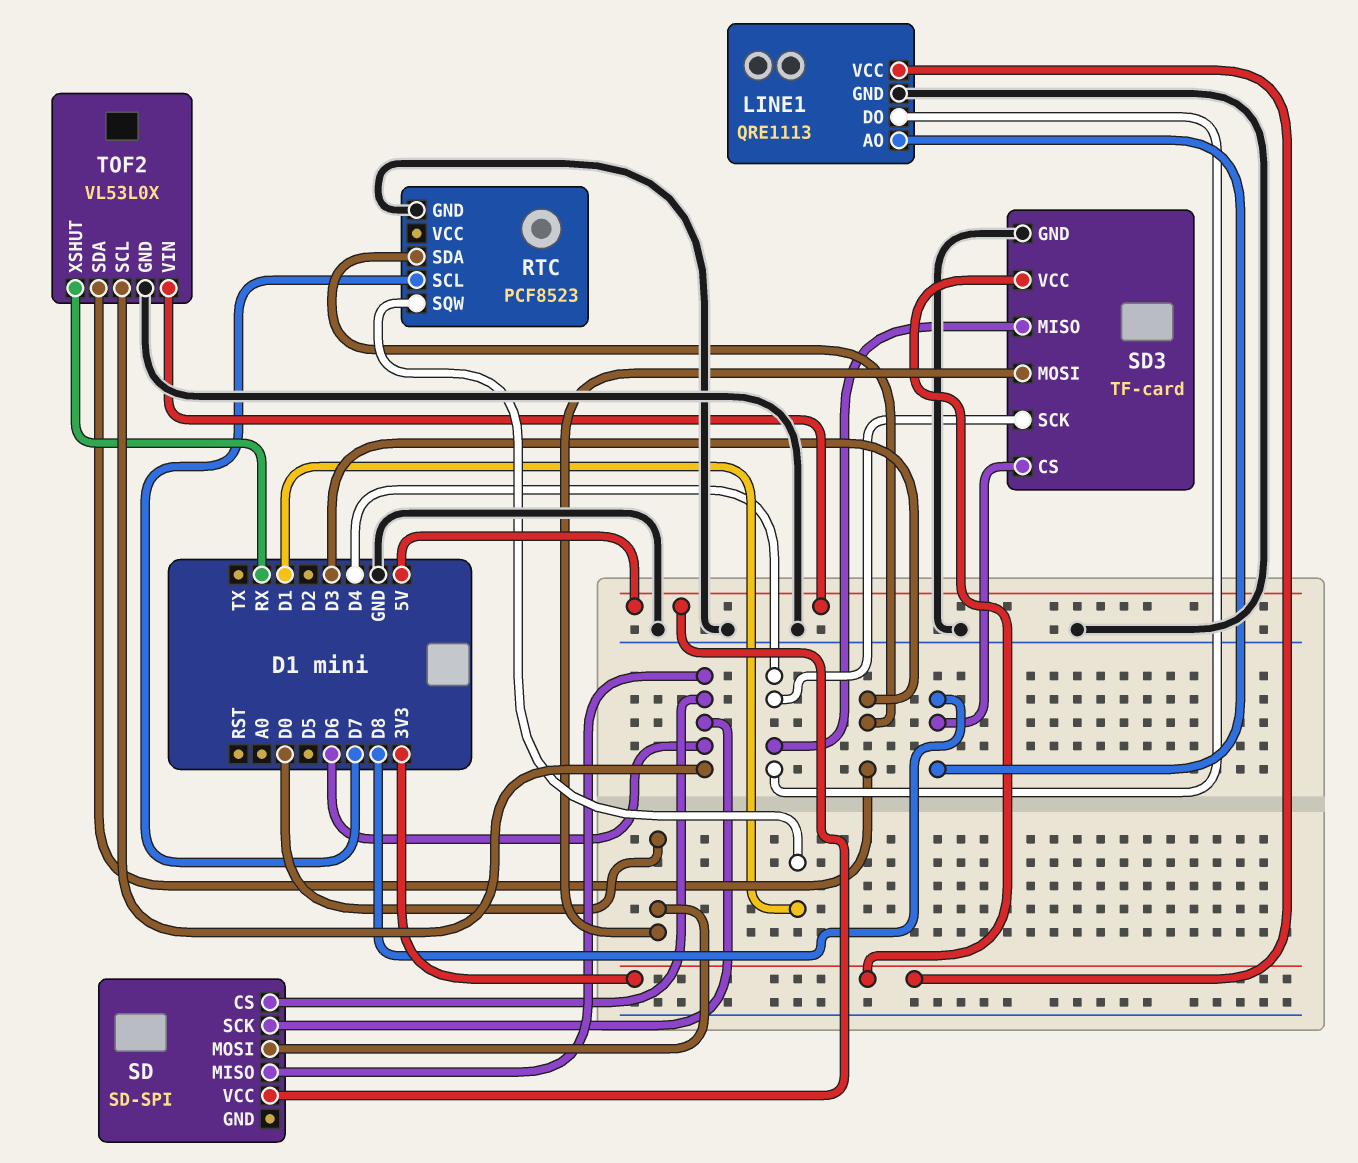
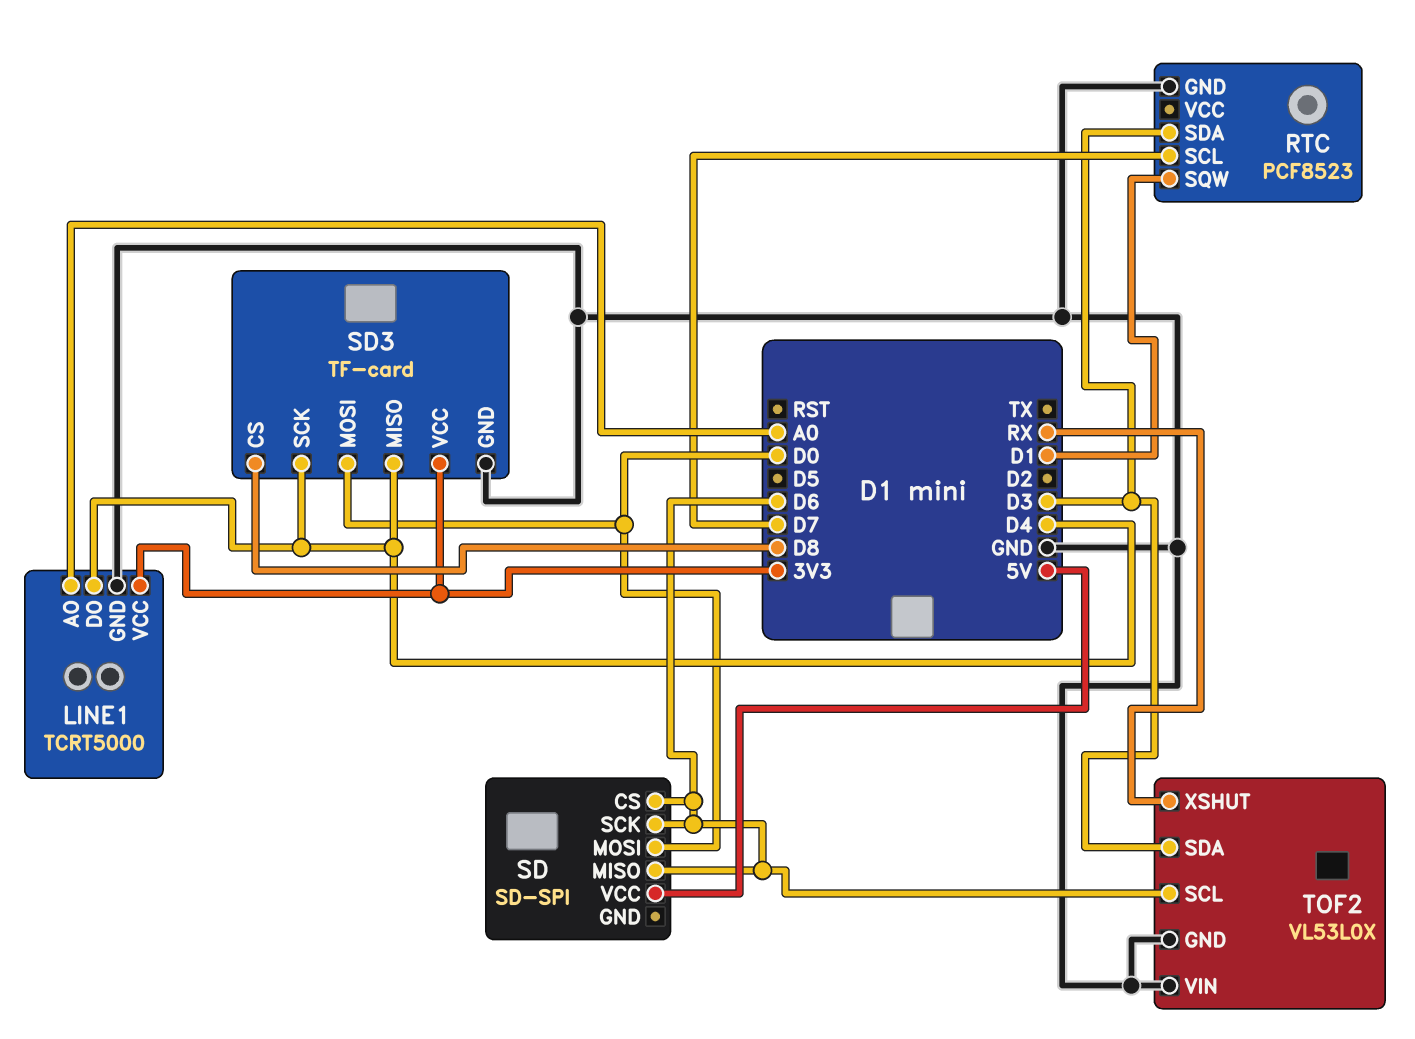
LINE1: QRE1113 -> TCRT5000
LINE1 pin AO: D8 -> A0
TOF2 pin VIN: 5V -> GND

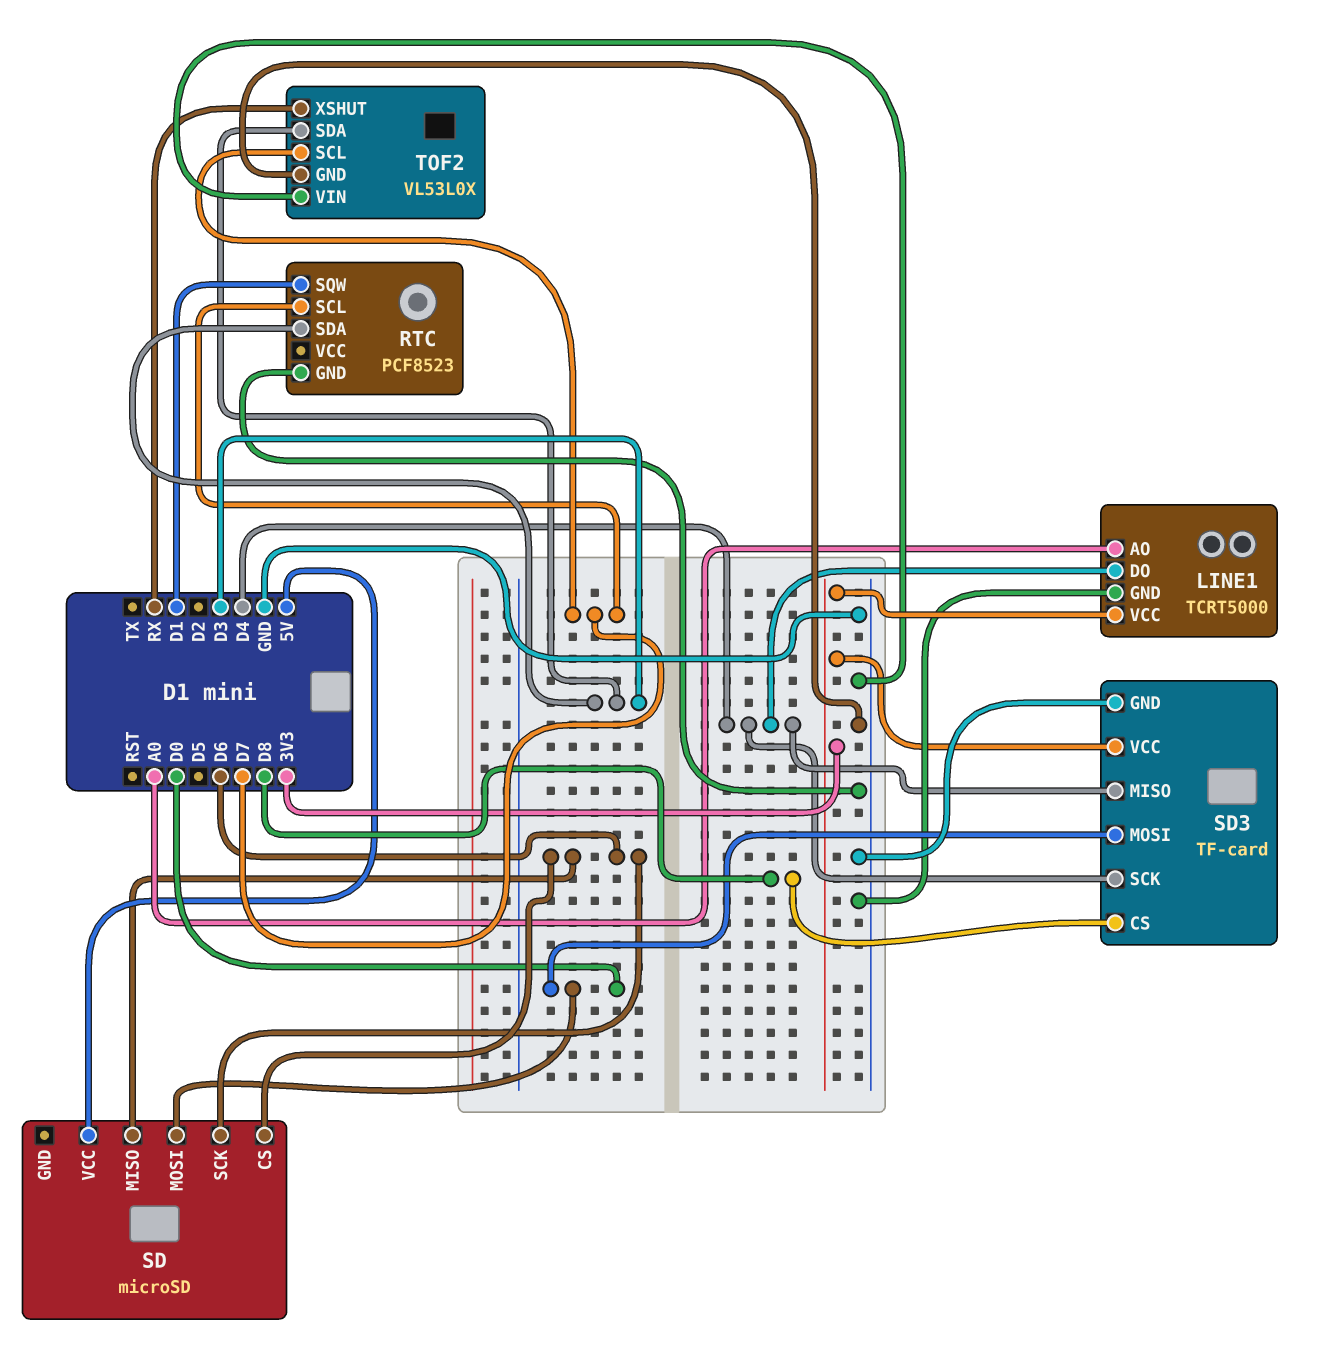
SD: SD-SPI -> microSD
TOF2 pin SCL: D6 -> D7

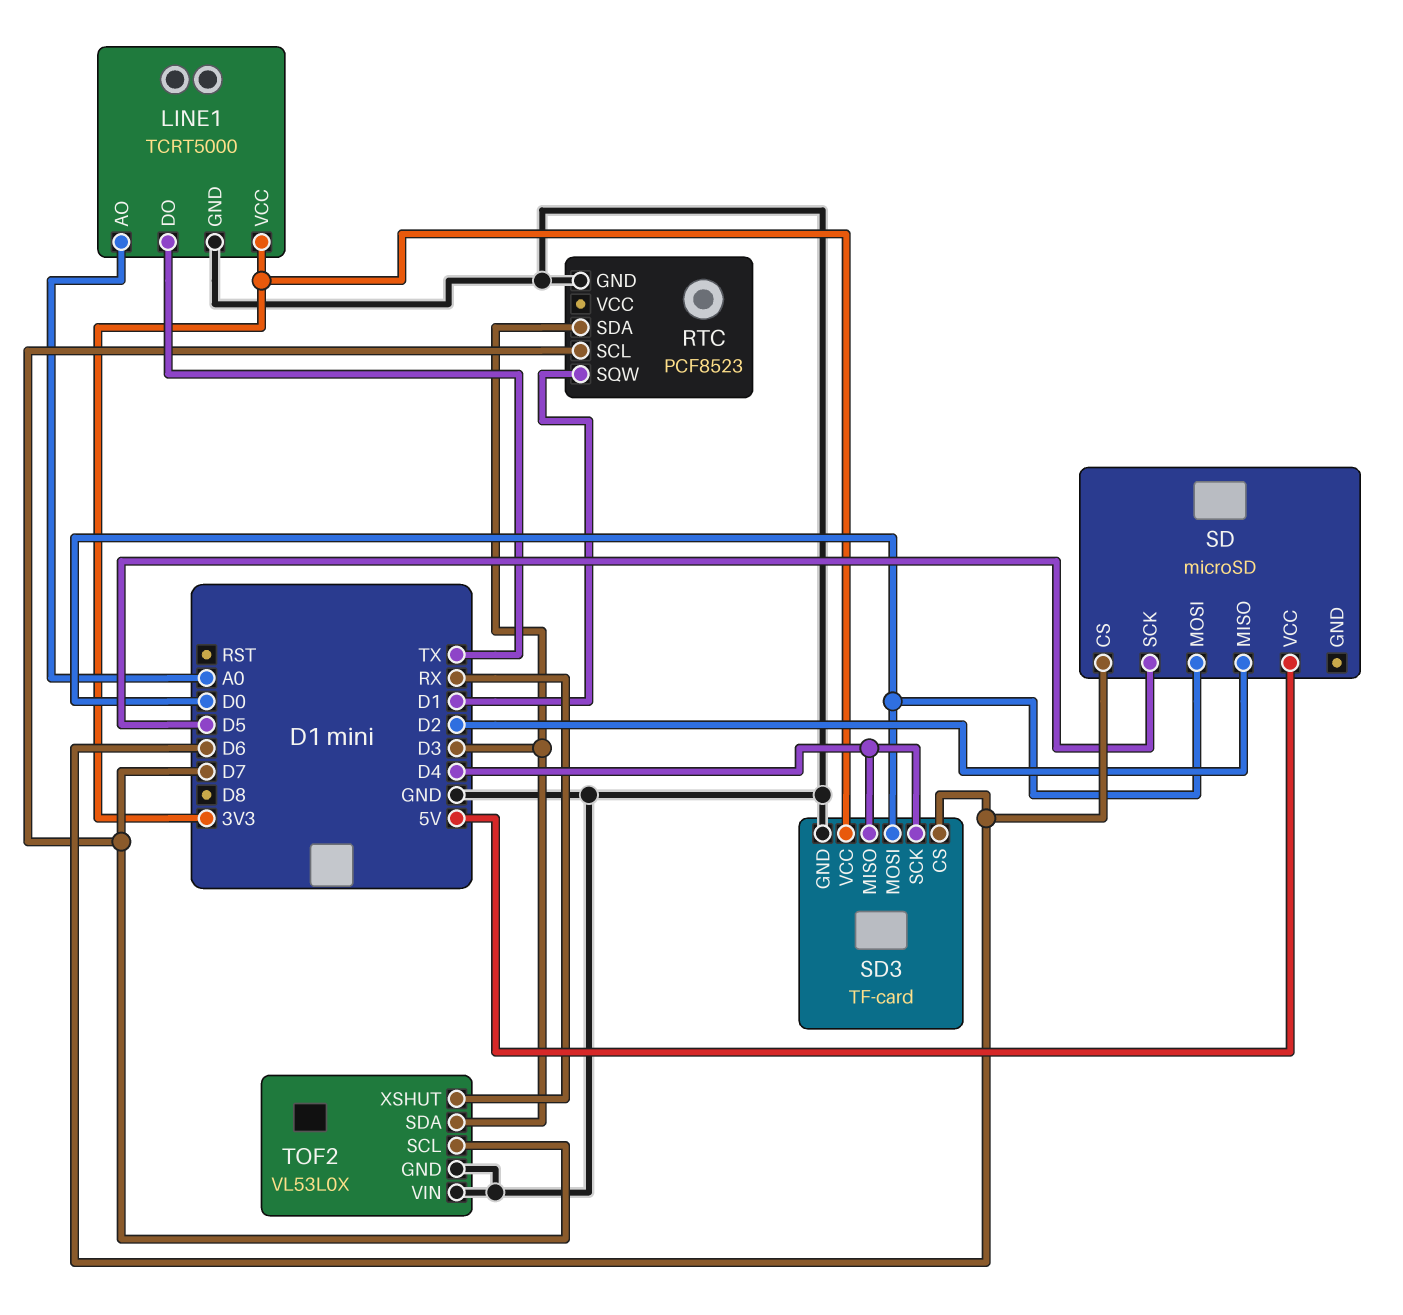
LINE1 pin DO: D4 -> TX
SD pin MISO: D6 -> D2
SD pin SCK: D6 -> D5
SD3 pin CS: D8 -> D6

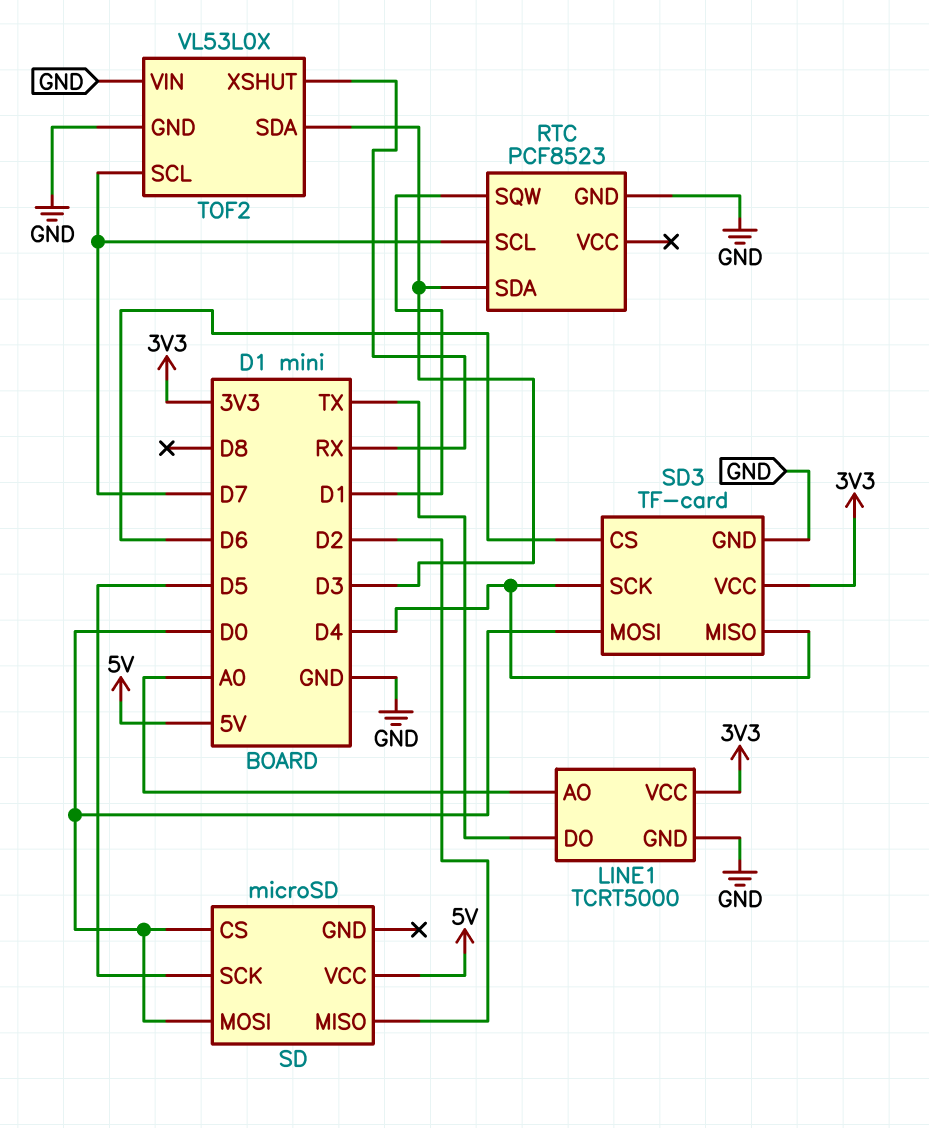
SD pin CS: D6 -> D0

